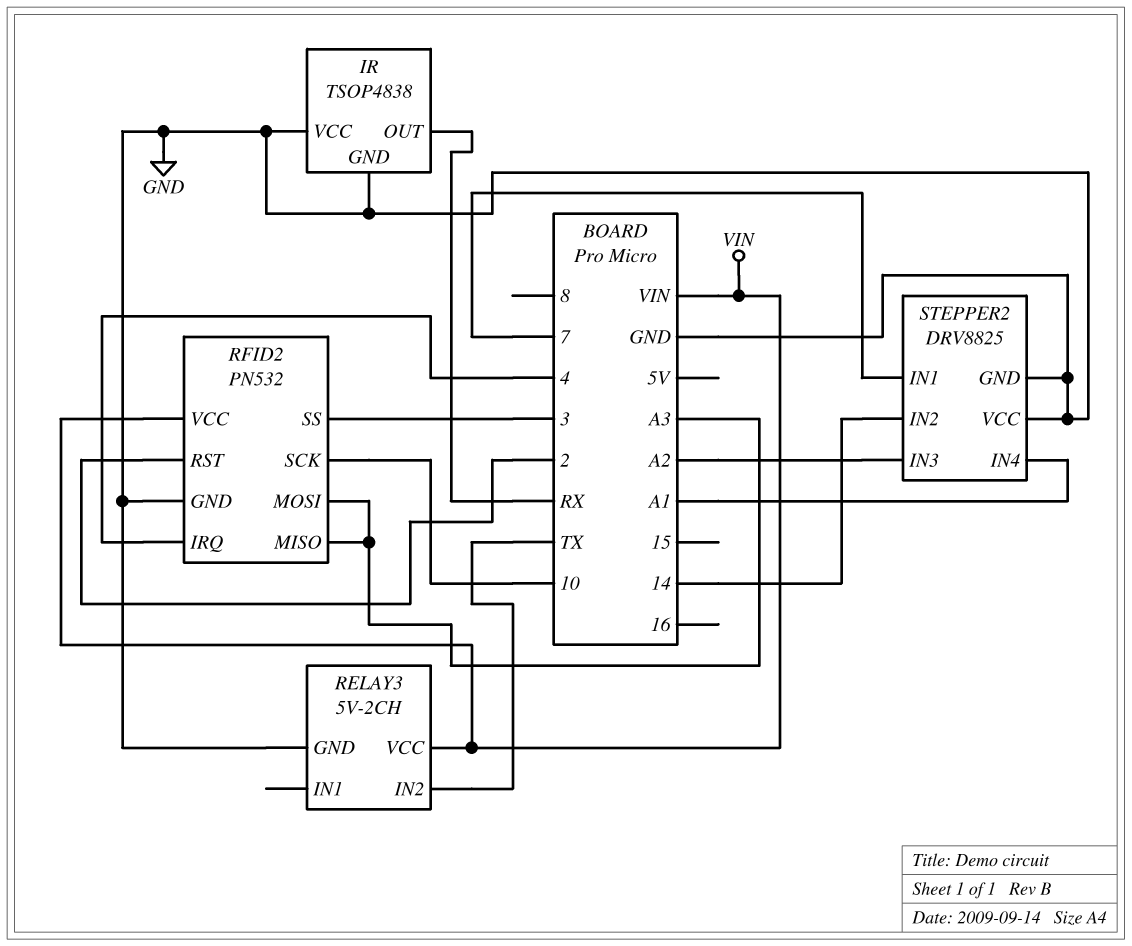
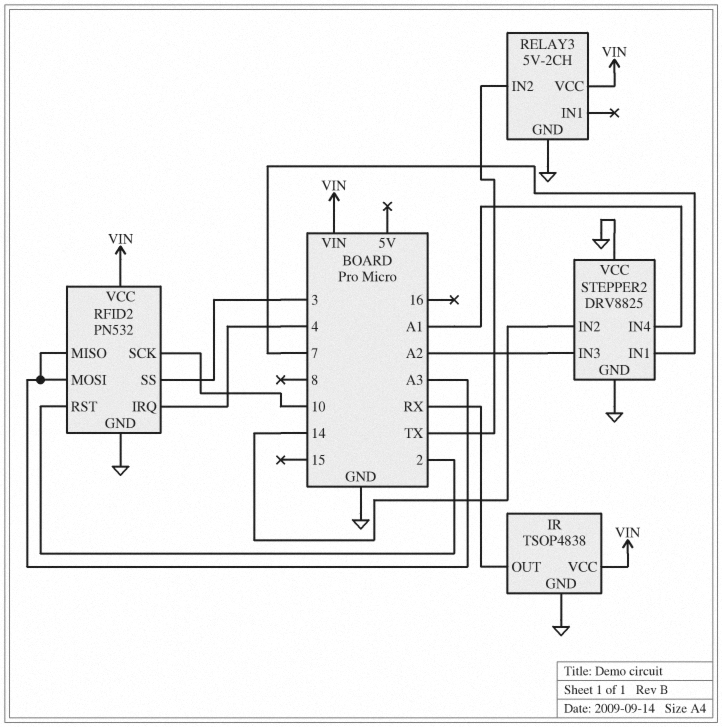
IR pin VCC: GND -> VIN

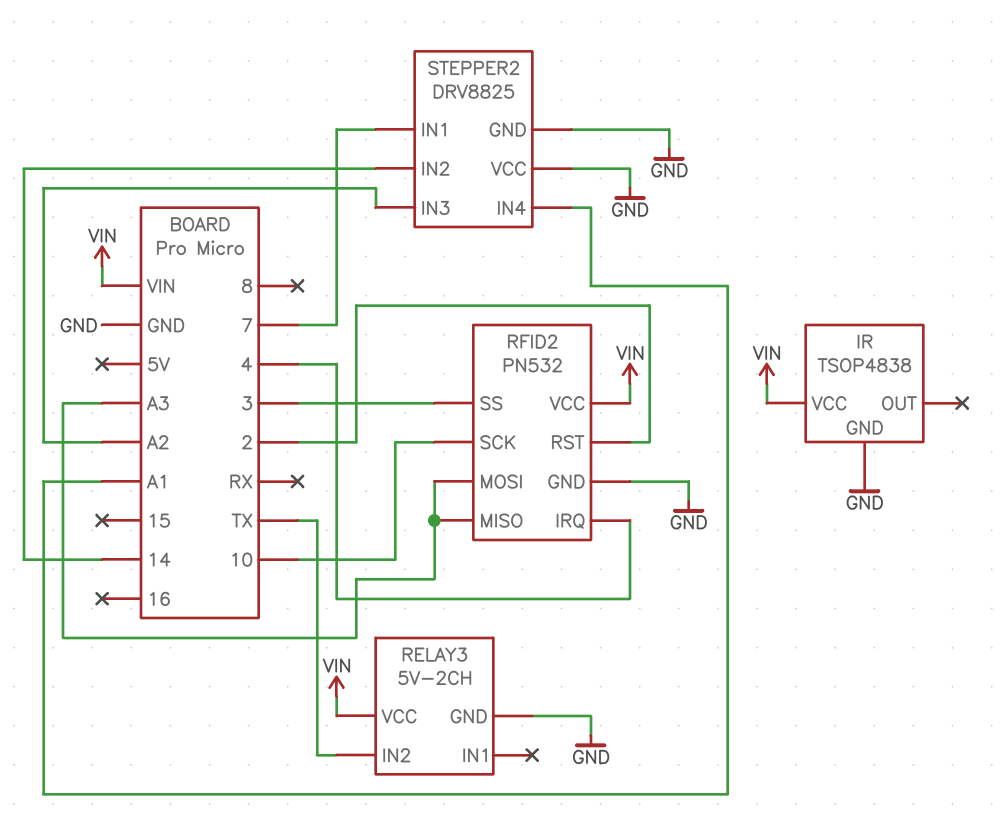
IR pin OUT: RX -> none

